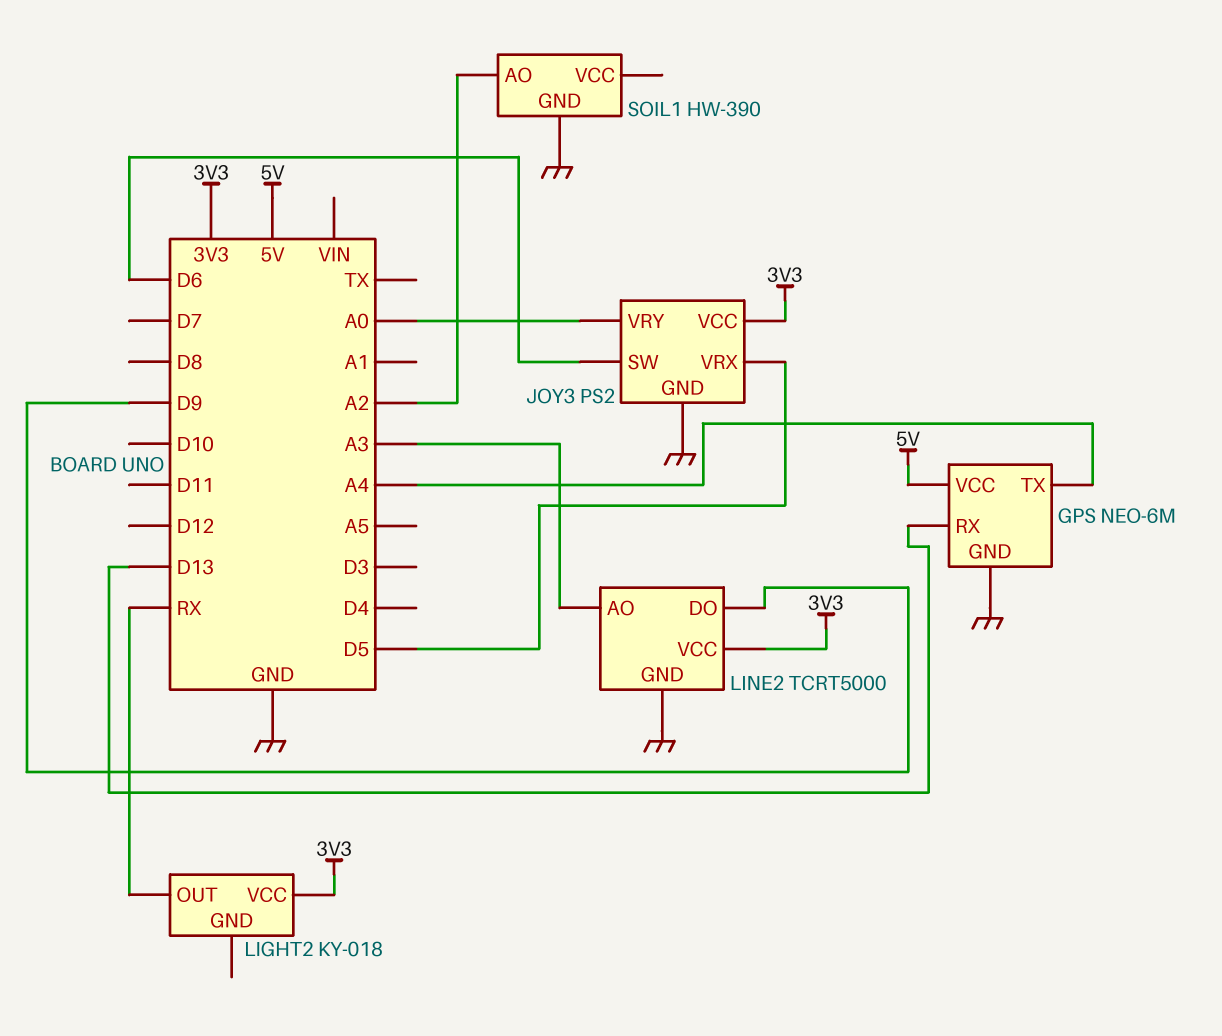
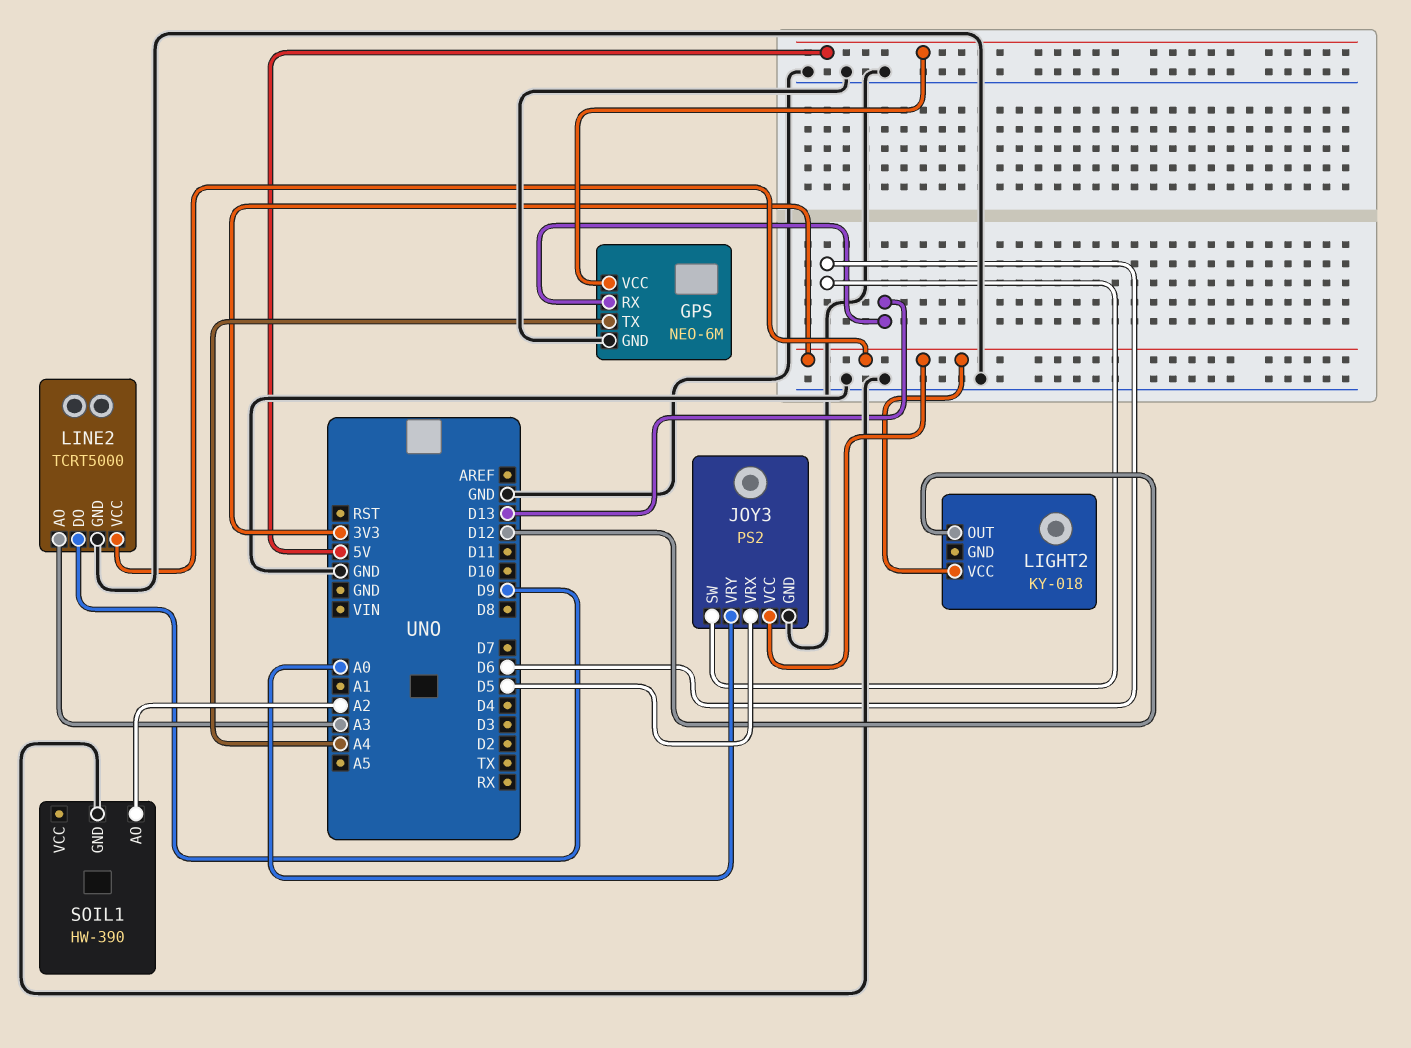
LIGHT2 pin OUT: RX -> D12

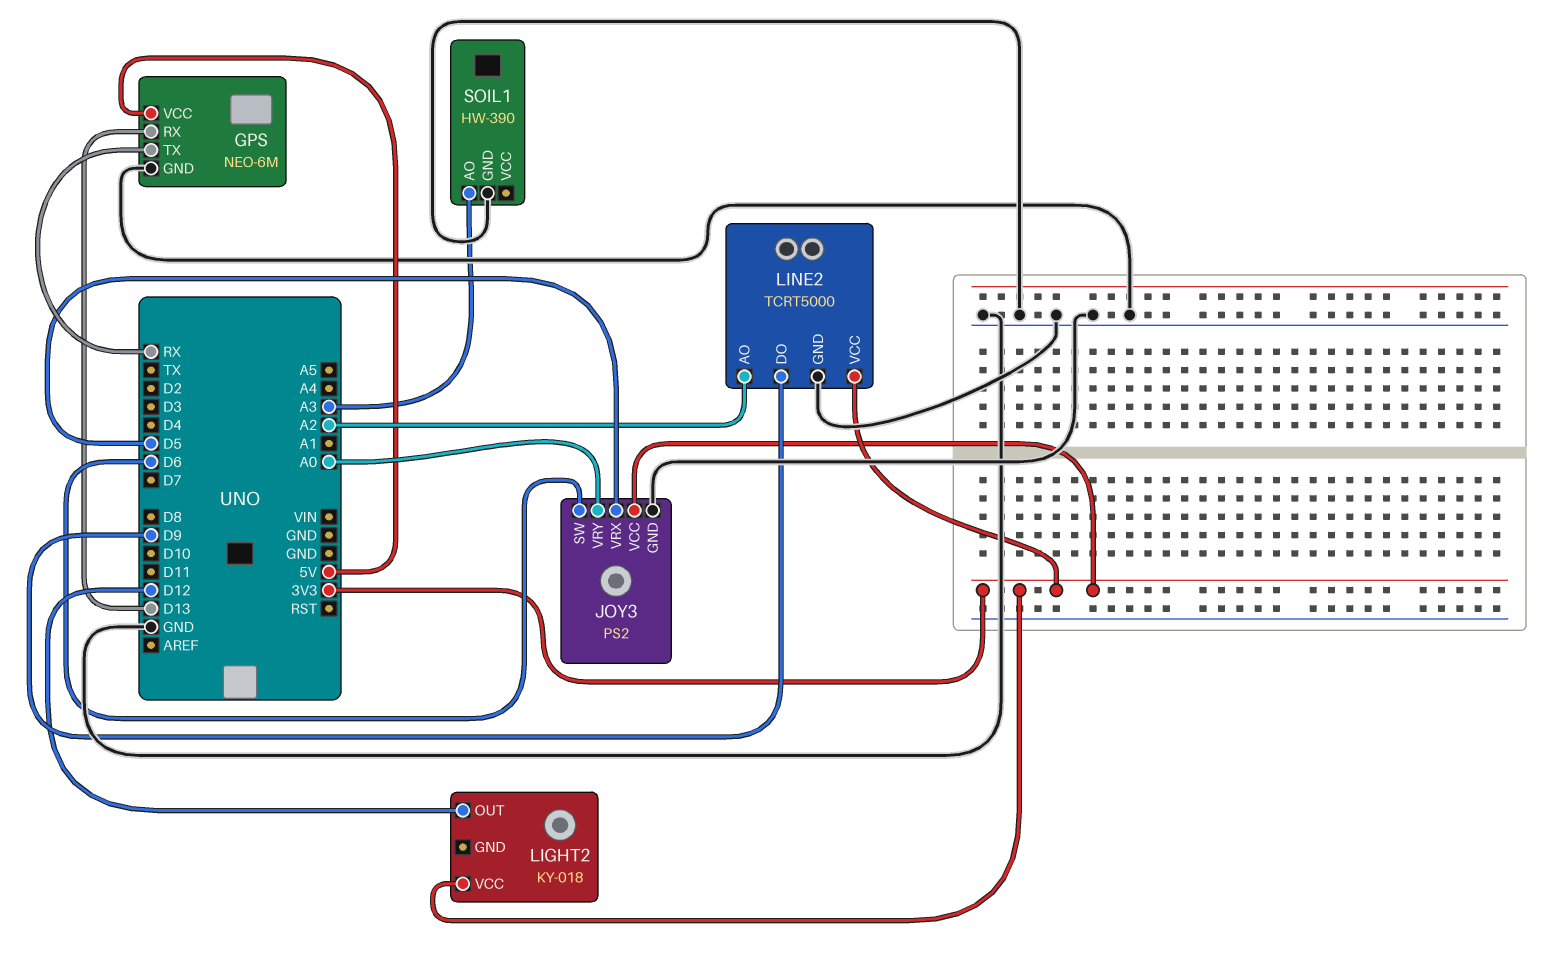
GPS pin TX: A4 -> RX
LINE2 pin AO: A3 -> A2
SOIL1 pin AO: A2 -> A3

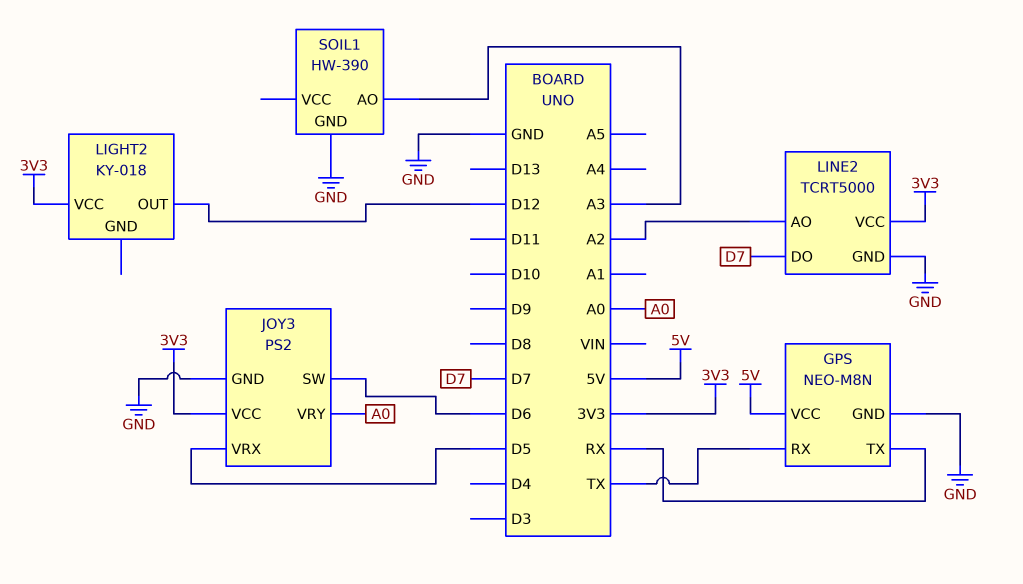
GPS: NEO-6M -> NEO-M8N
GPS pin RX: D13 -> TX
LINE2 pin DO: D9 -> D7

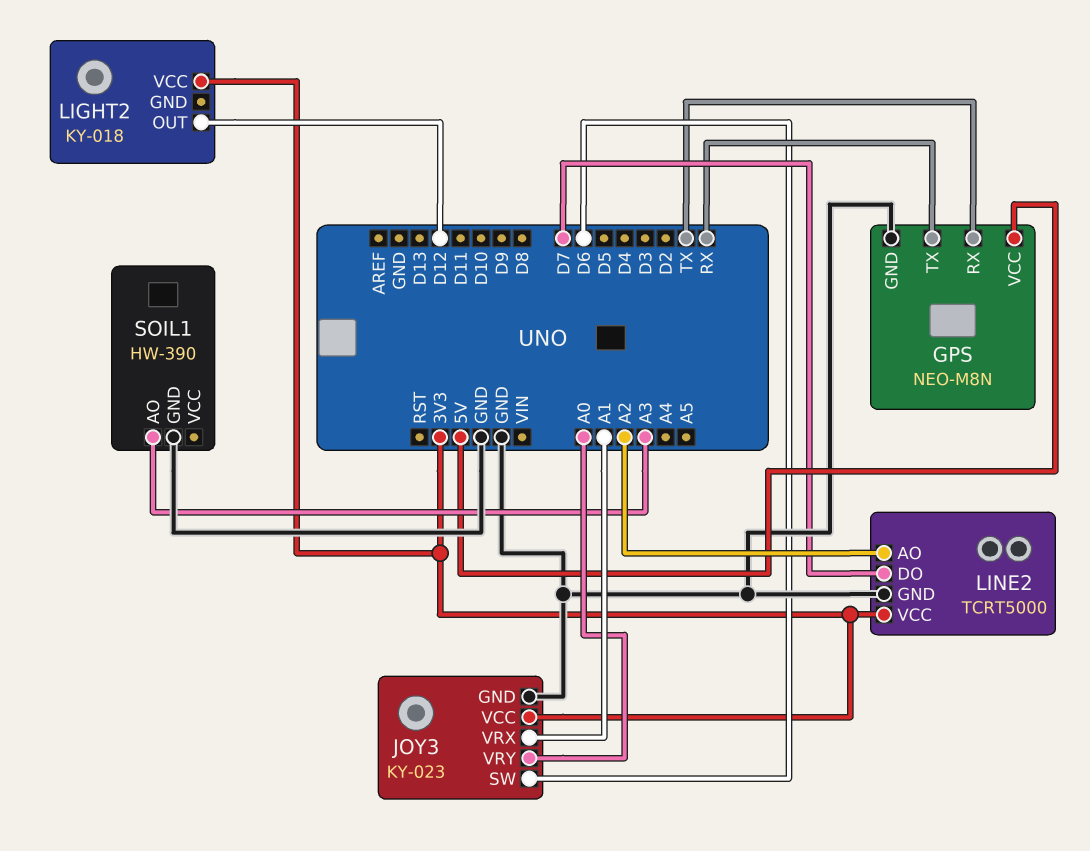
JOY3: PS2 -> KY-023
JOY3 pin VRX: D5 -> A1

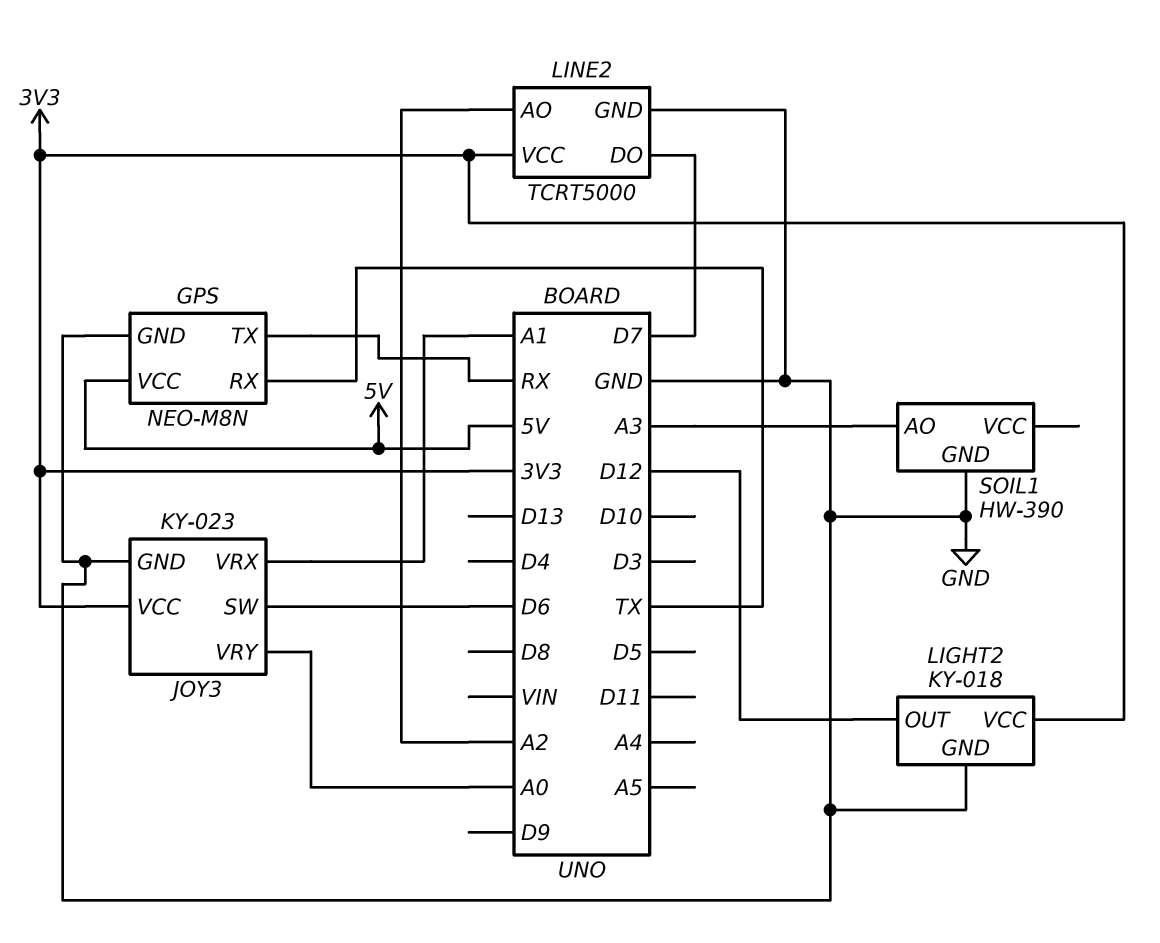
LIGHT2 pin GND: none -> GND

